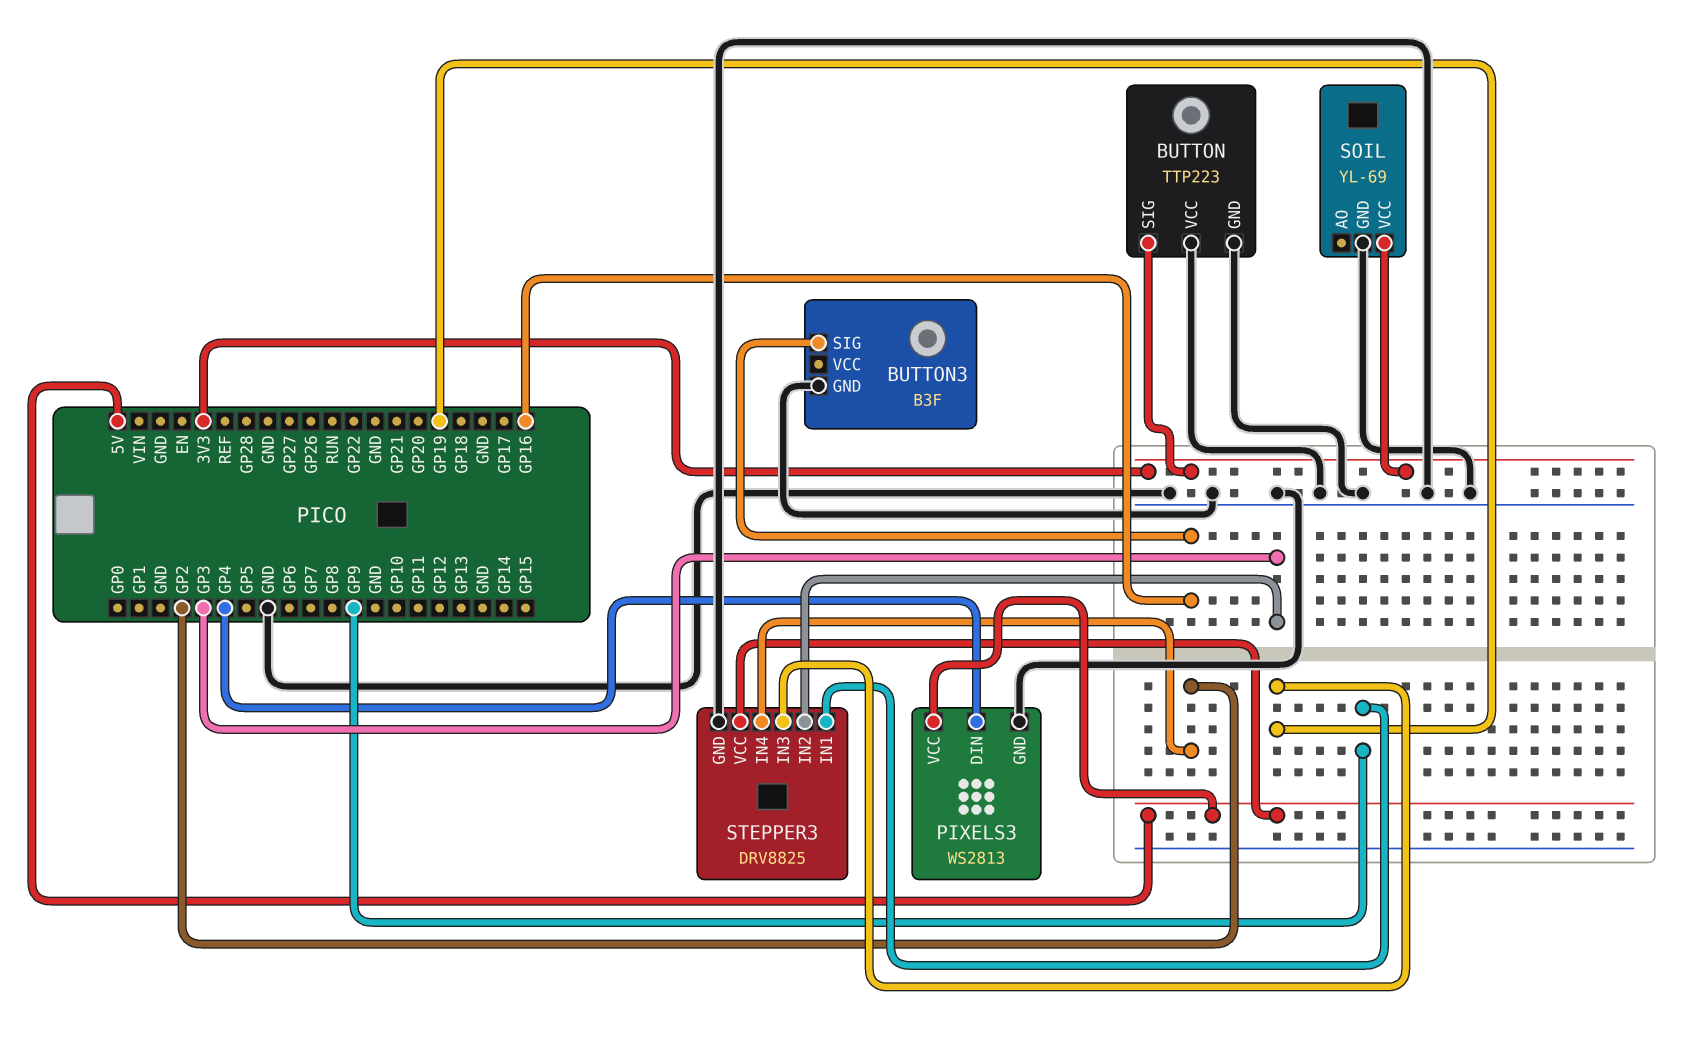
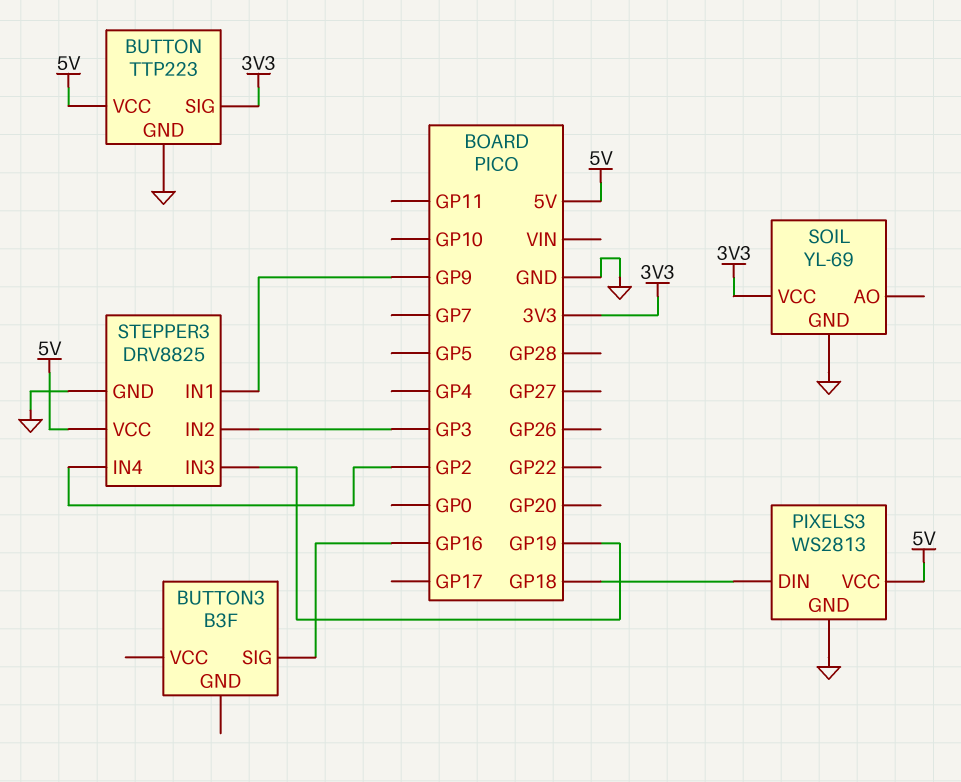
BUTTON pin VCC: GND -> 5V
BUTTON3 pin GND: GND -> none
PIXELS3 pin DIN: GP4 -> GP18

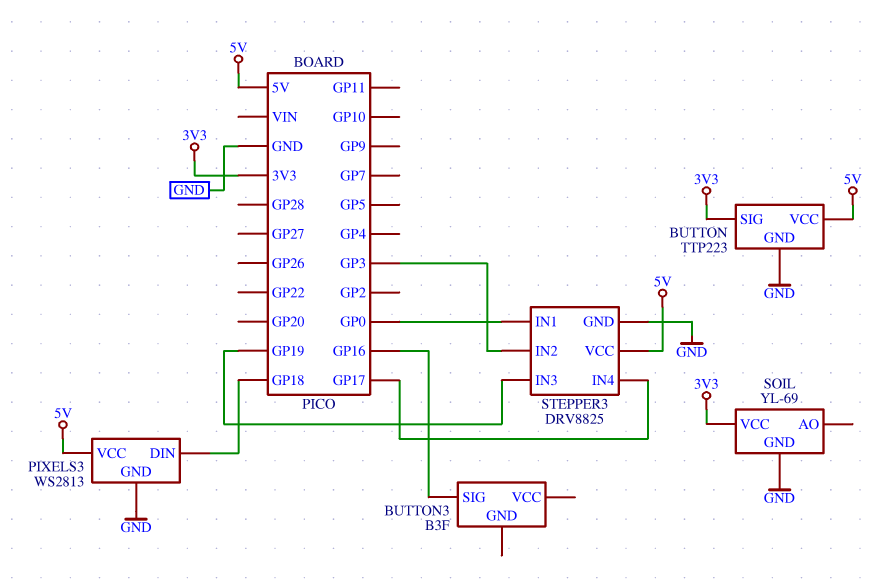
STEPPER3 pin IN1: GP9 -> GP0
STEPPER3 pin IN4: GP2 -> GP17

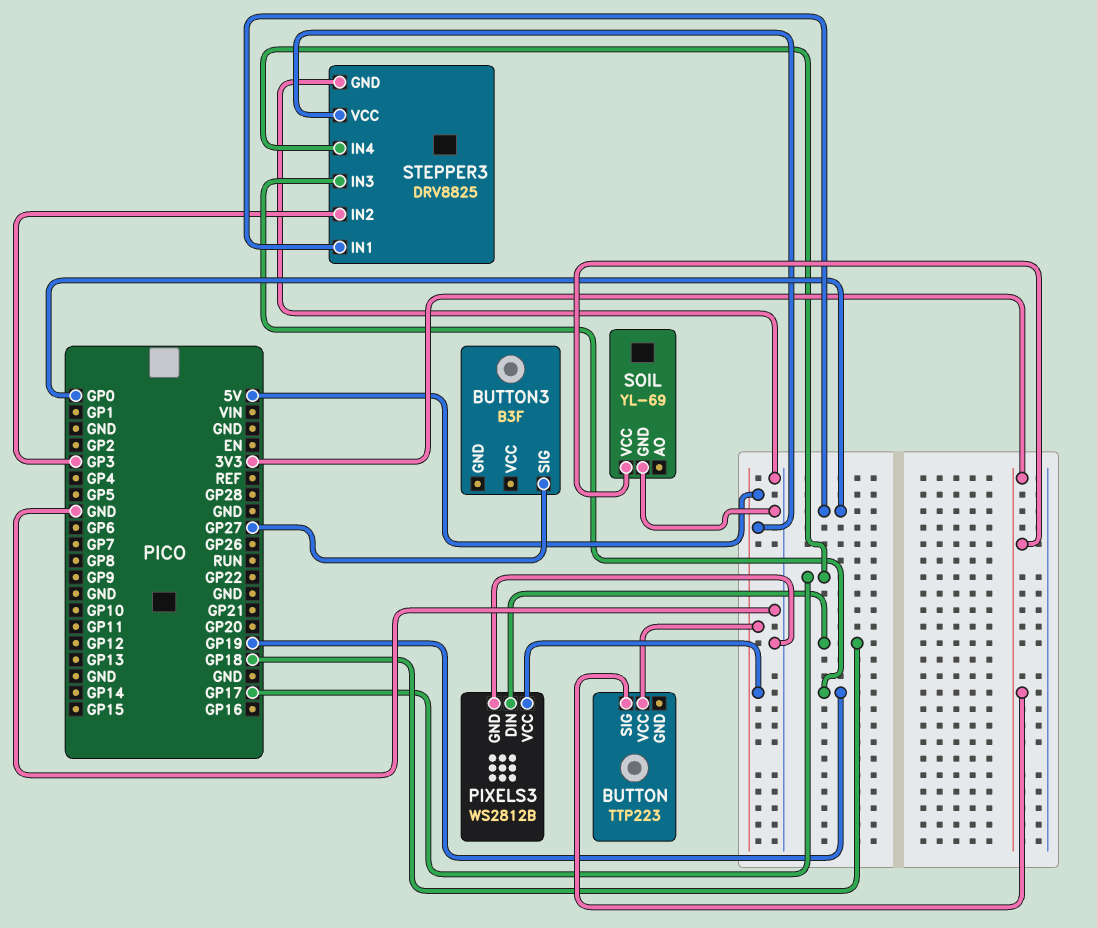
BUTTON pin GND: GND -> none
BUTTON3 pin SIG: GP16 -> GP27
PIXELS3: WS2813 -> WS2812B

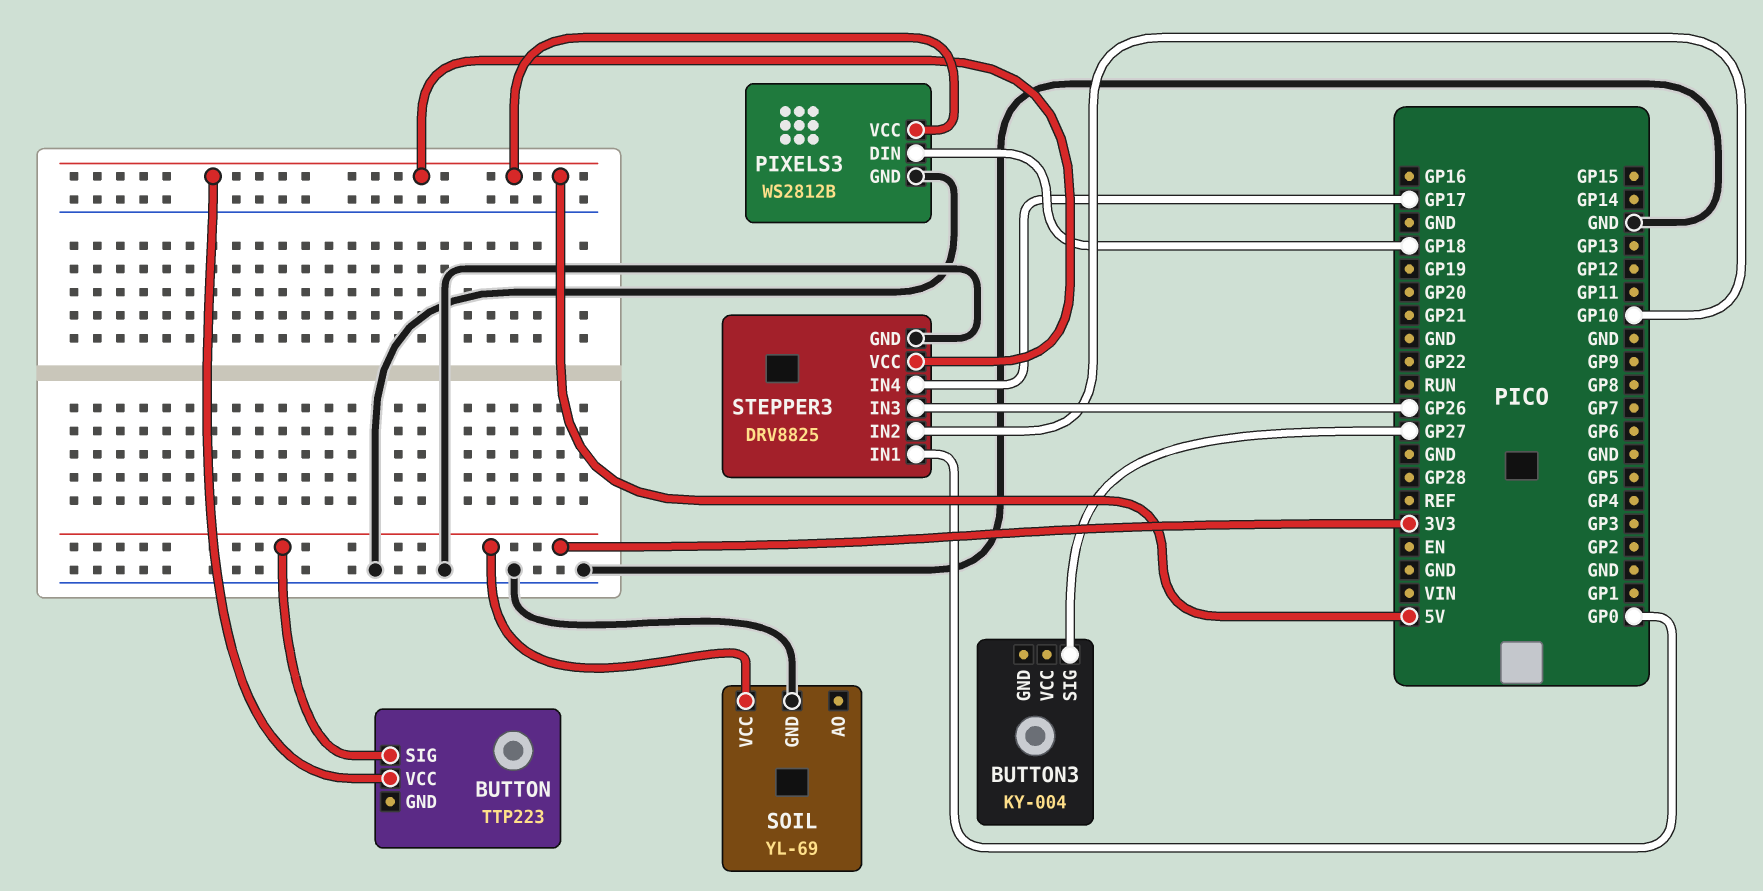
BUTTON3: B3F -> KY-004
STEPPER3 pin IN2: GP3 -> GP10
STEPPER3 pin IN3: GP19 -> GP26

